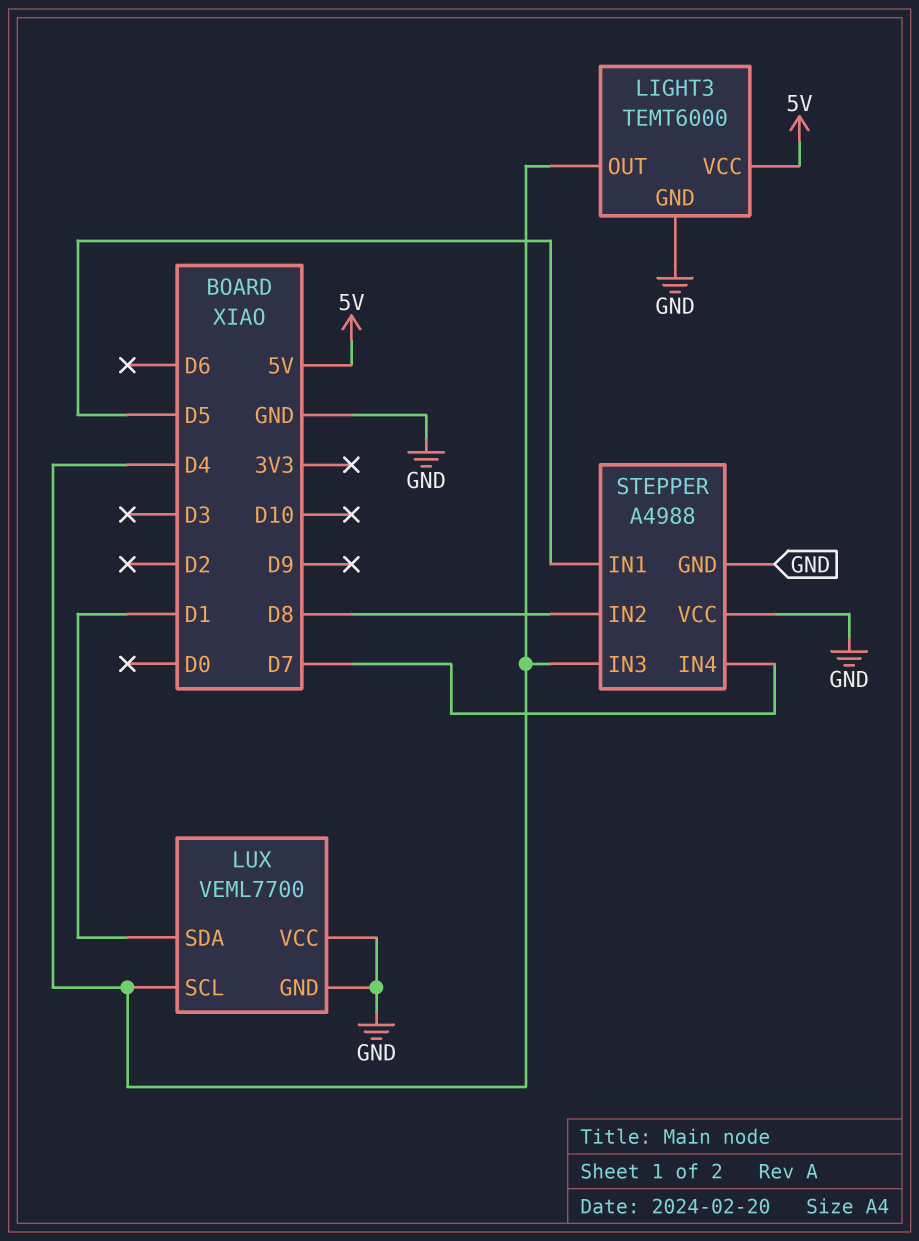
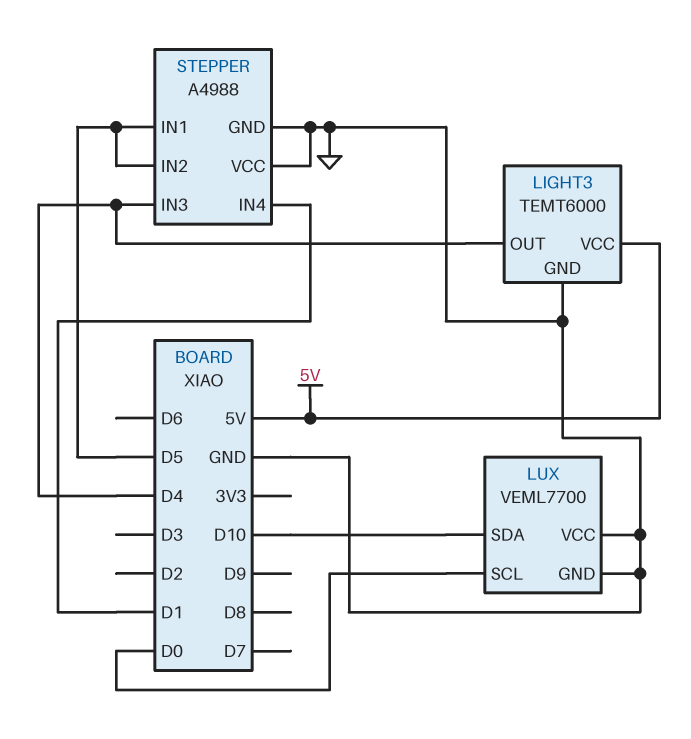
LUX pin SCL: D4 -> D0
LUX pin SDA: D1 -> D10
STEPPER pin IN2: D8 -> D5
STEPPER pin IN4: D7 -> D1

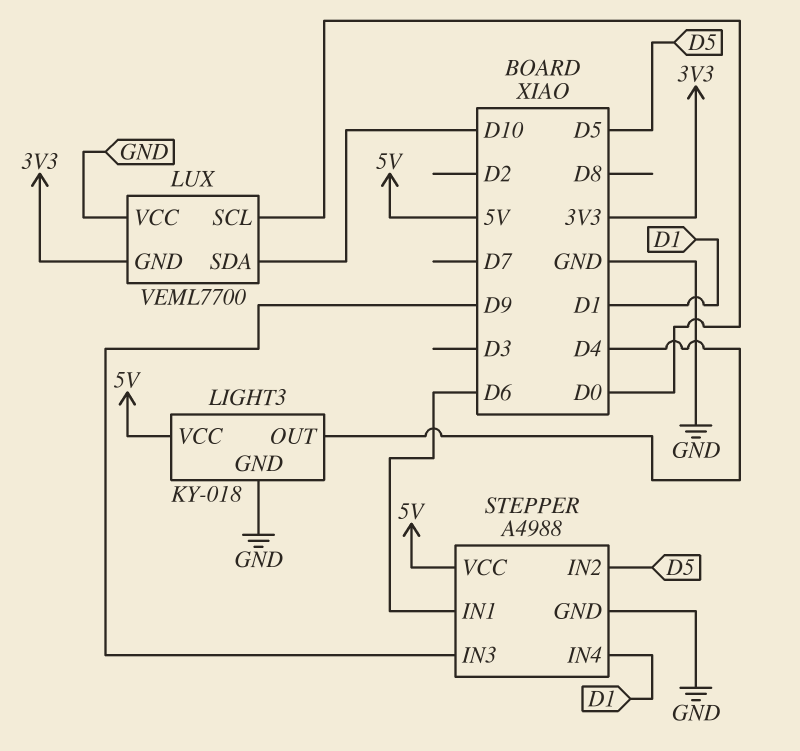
LIGHT3: TEMT6000 -> KY-018
LUX pin GND: GND -> 3V3
STEPPER pin IN1: D5 -> D6
STEPPER pin IN3: D4 -> D9
STEPPER pin VCC: GND -> 5V

